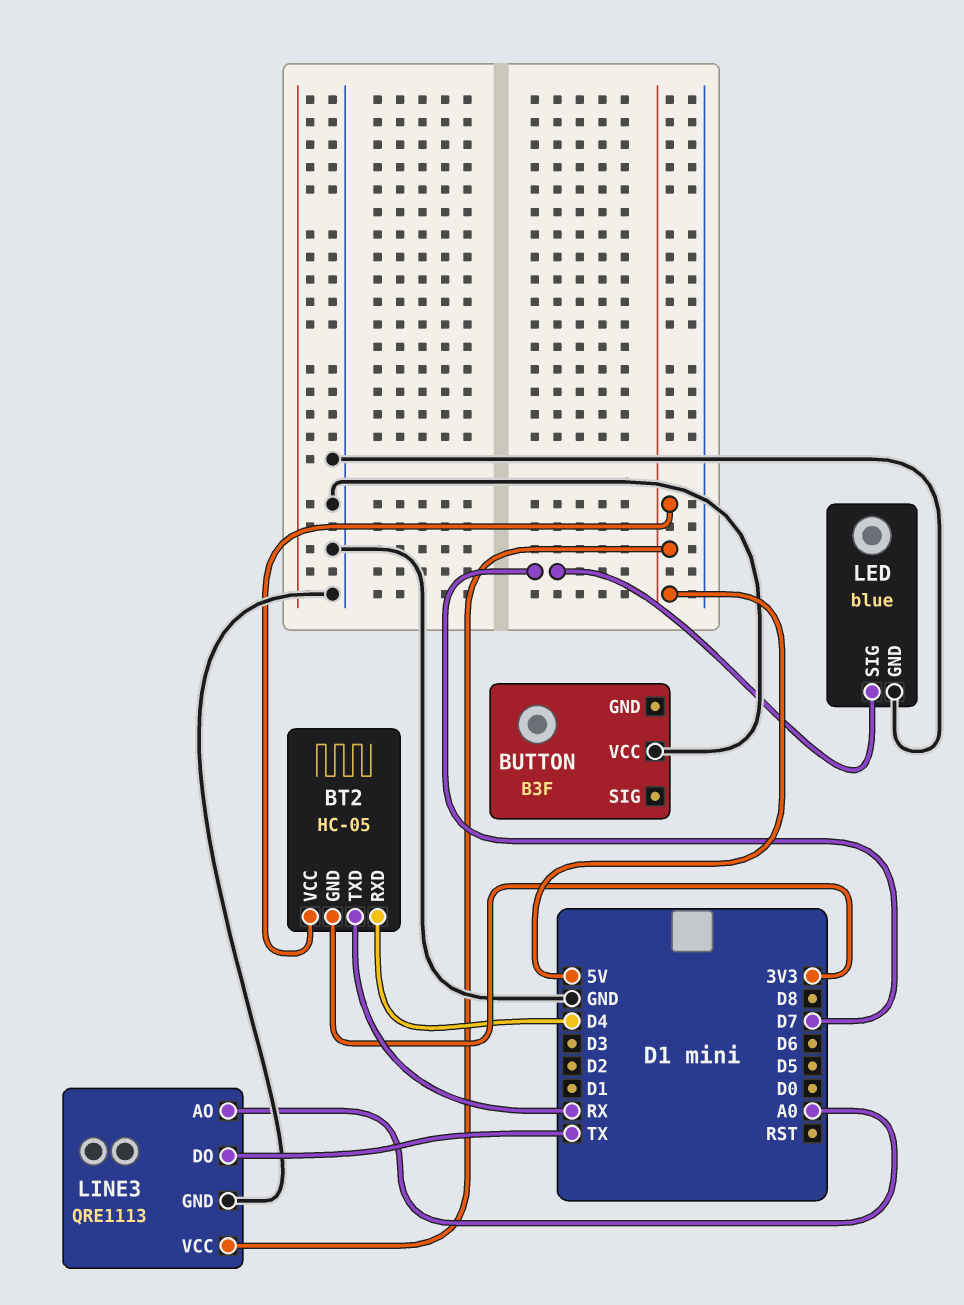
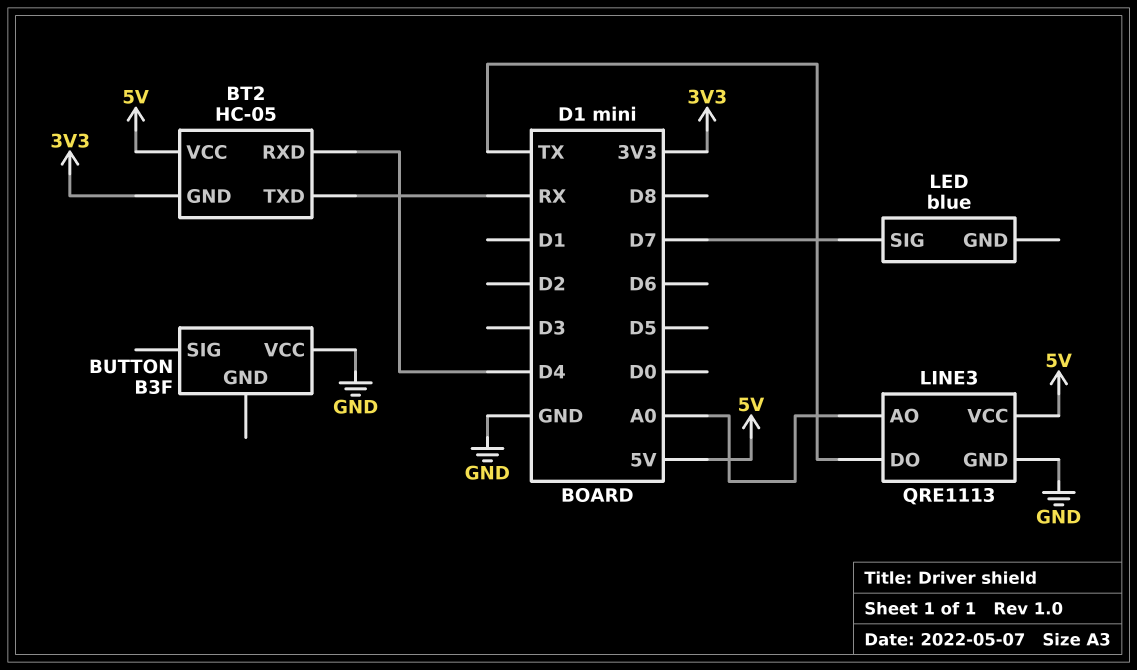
LED pin GND: GND -> none

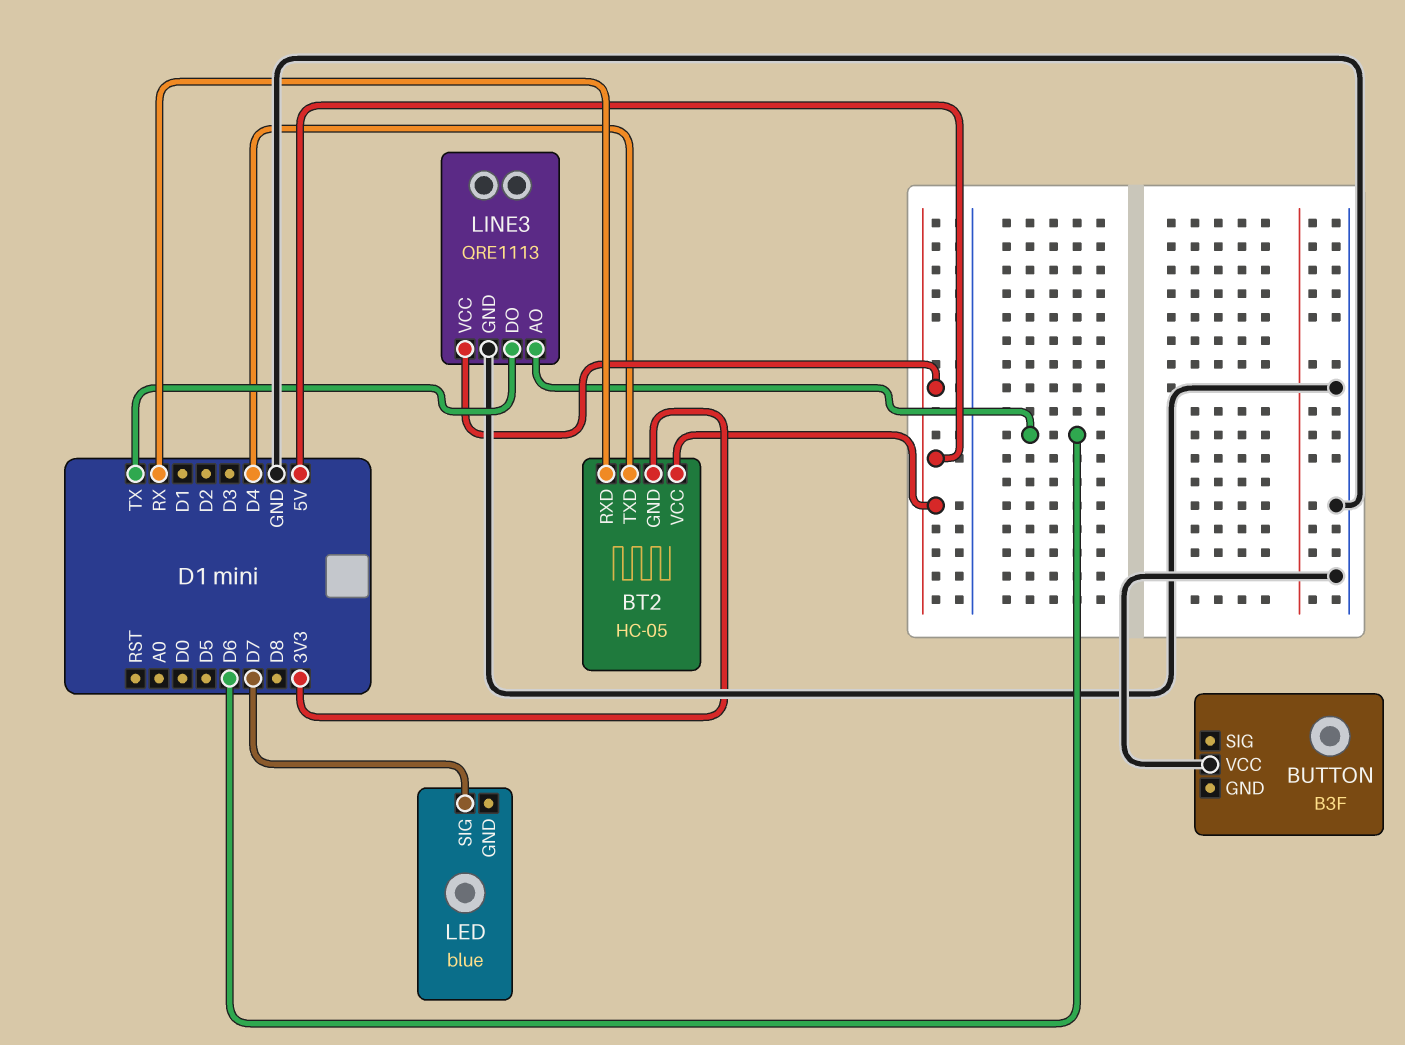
BT2 pin RXD: D4 -> RX
BT2 pin TXD: RX -> D4
LINE3 pin AO: A0 -> D6

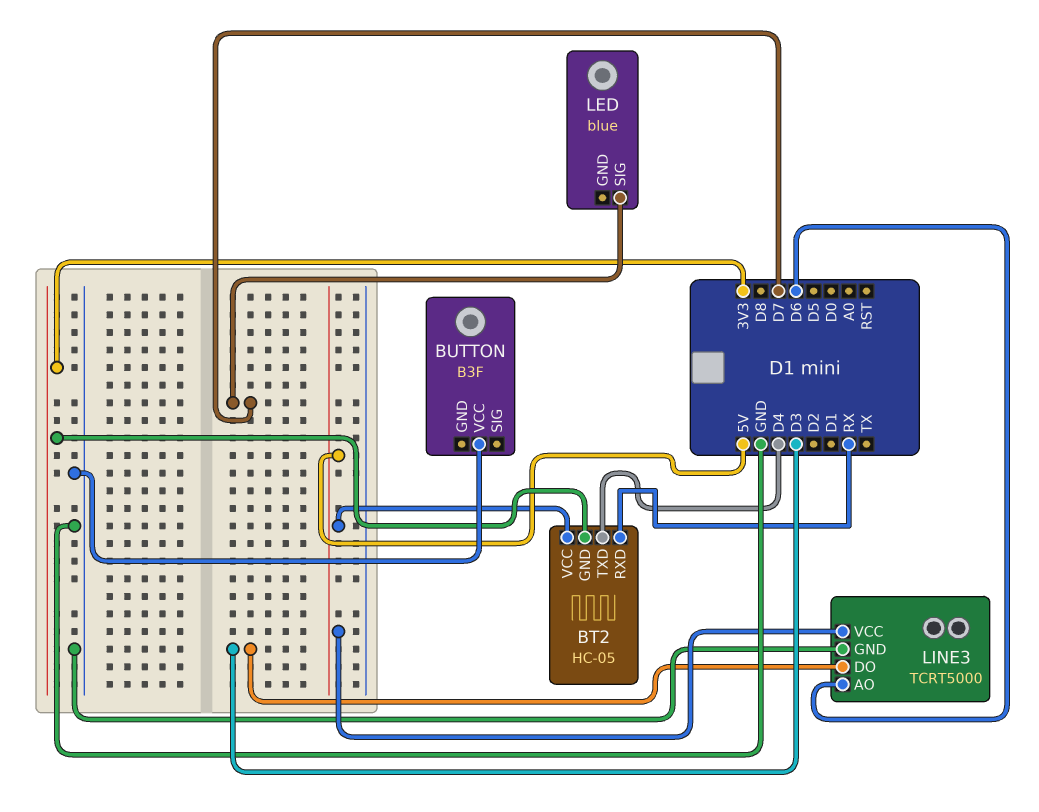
LINE3: QRE1113 -> TCRT5000
LINE3 pin DO: TX -> D3

